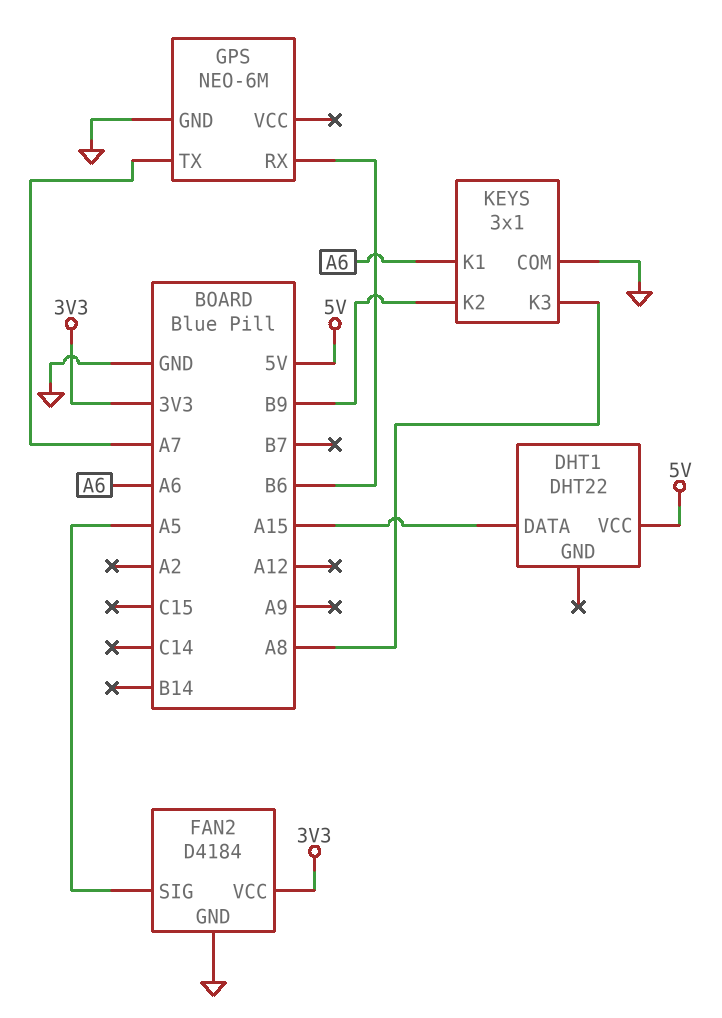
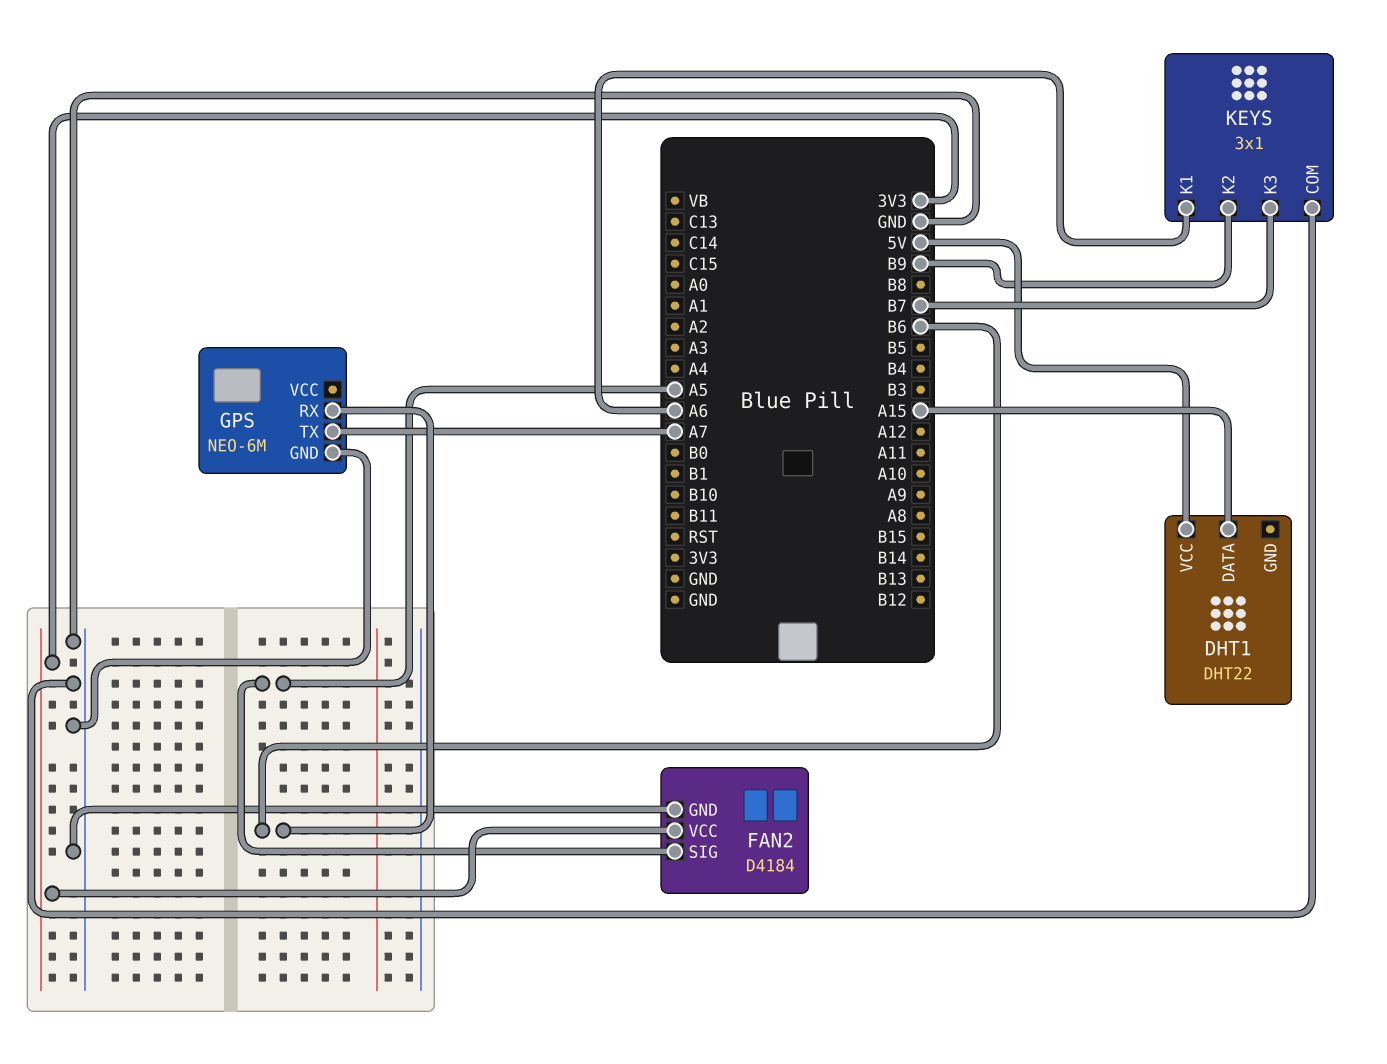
KEYS pin K3: A8 -> B7

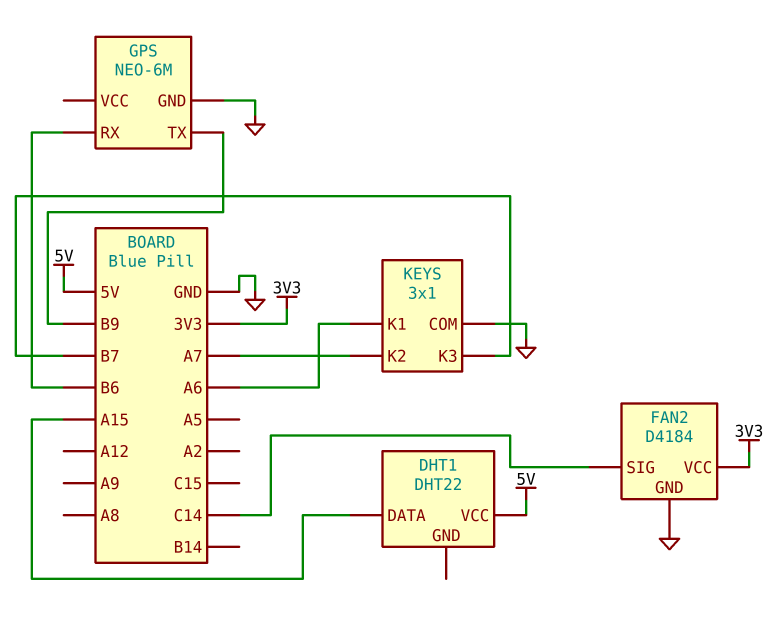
FAN2 pin SIG: A5 -> C14
GPS pin TX: A7 -> B9
KEYS pin K2: B9 -> A7

